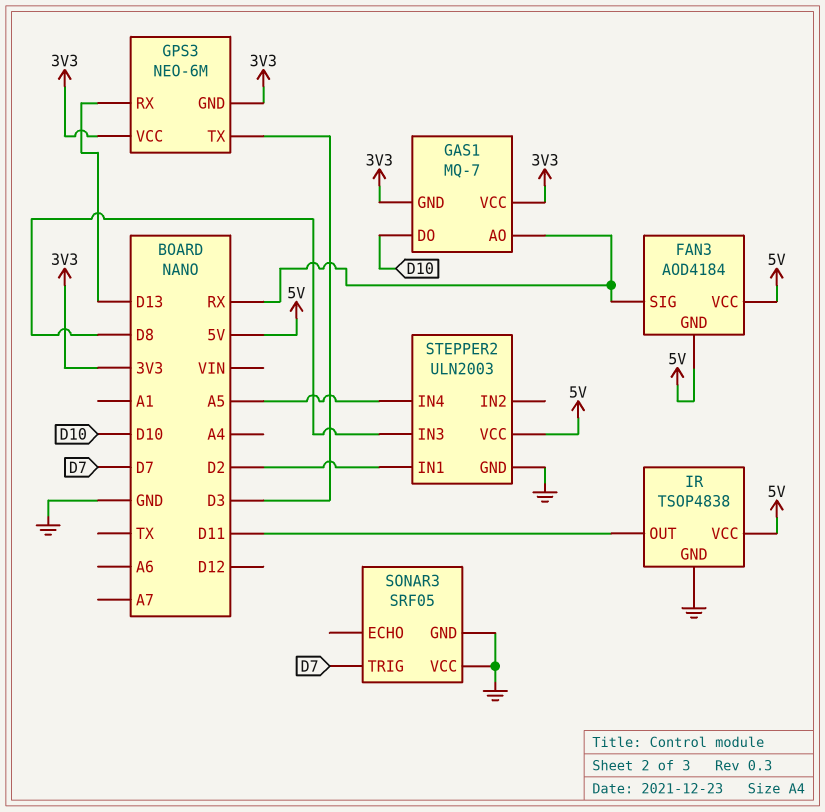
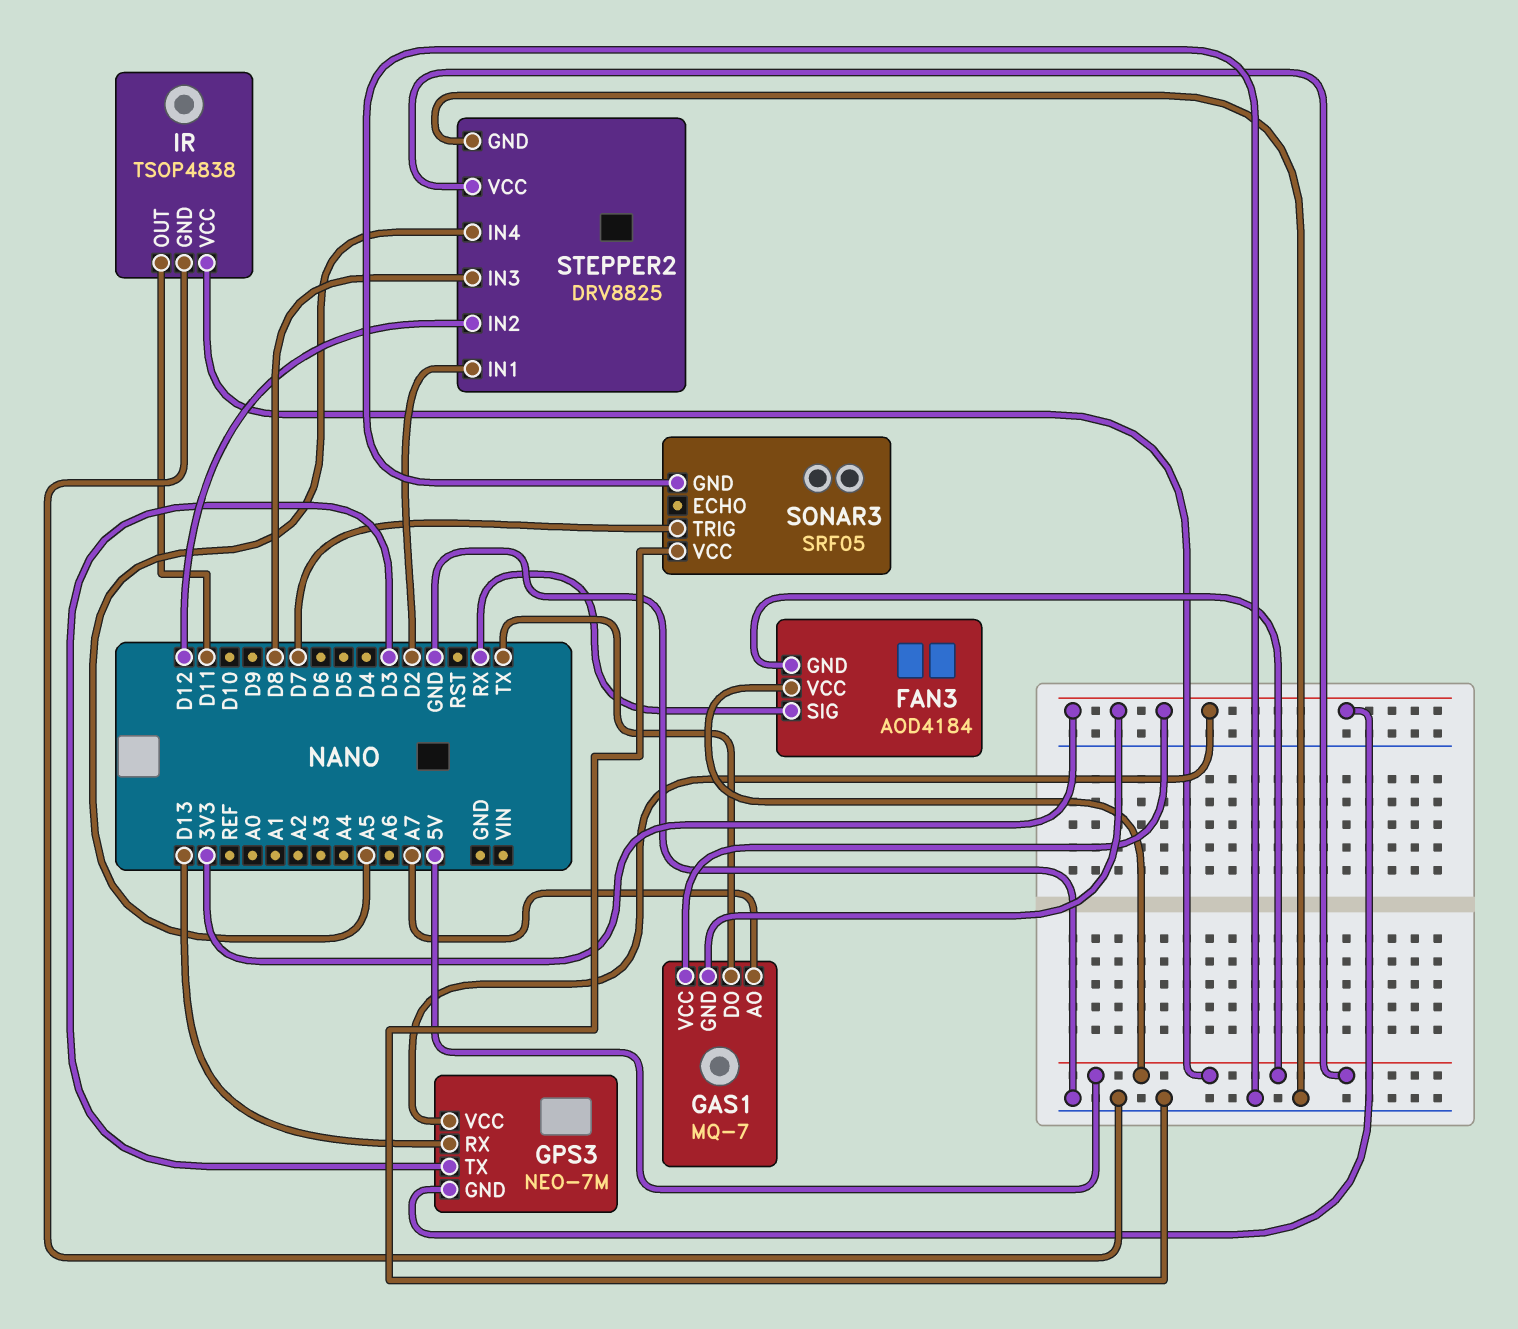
GAS1 pin AO: RX -> A7
GAS1 pin DO: D10 -> TX
GPS3: NEO-6M -> NEO-7M
STEPPER2: ULN2003 -> DRV8825
STEPPER2 pin IN2: none -> D12

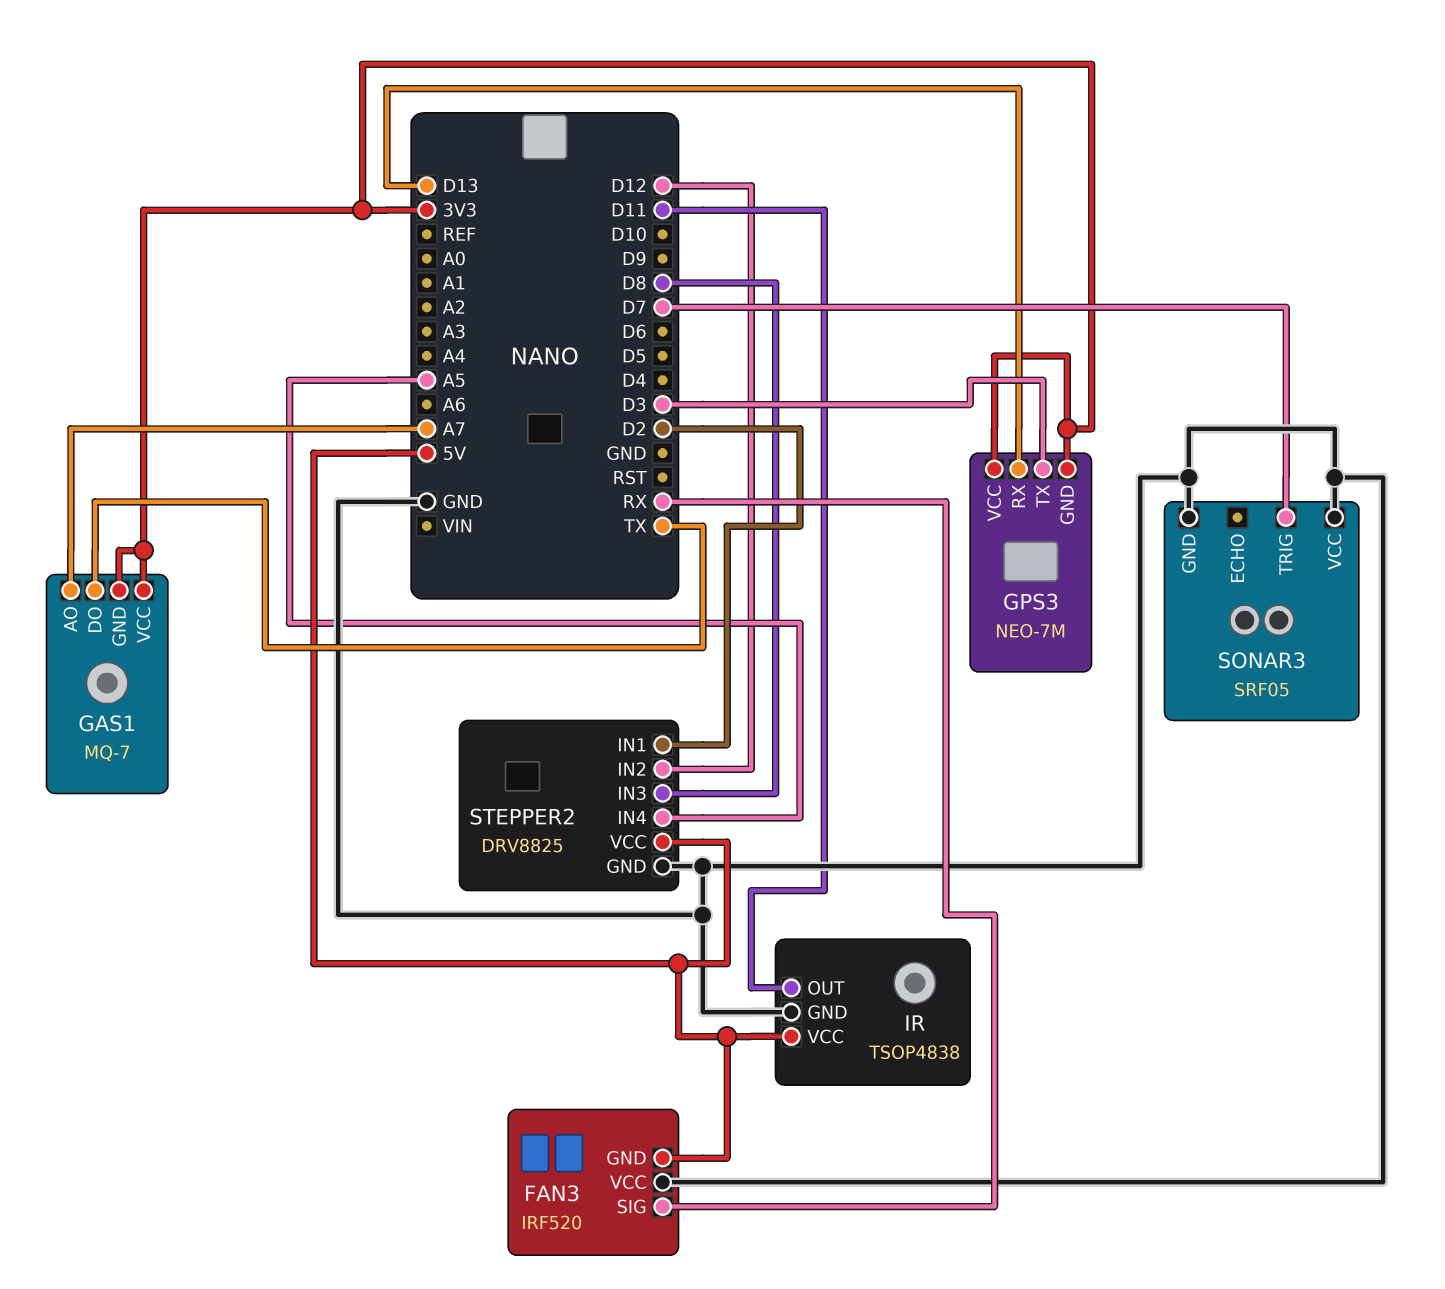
FAN3: AOD4184 -> IRF520
FAN3 pin VCC: 5V -> GND

